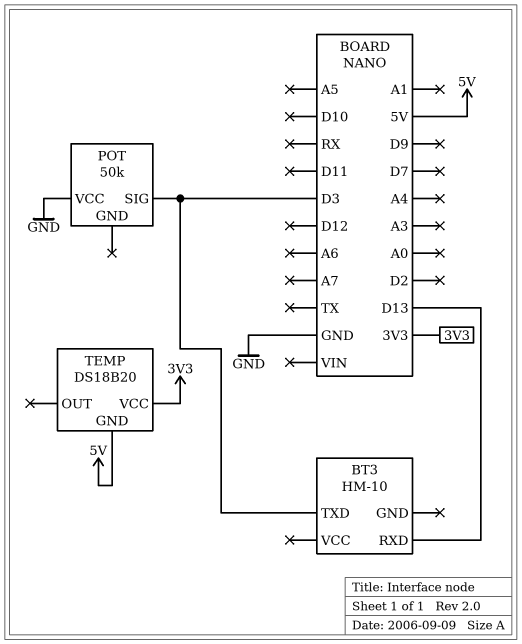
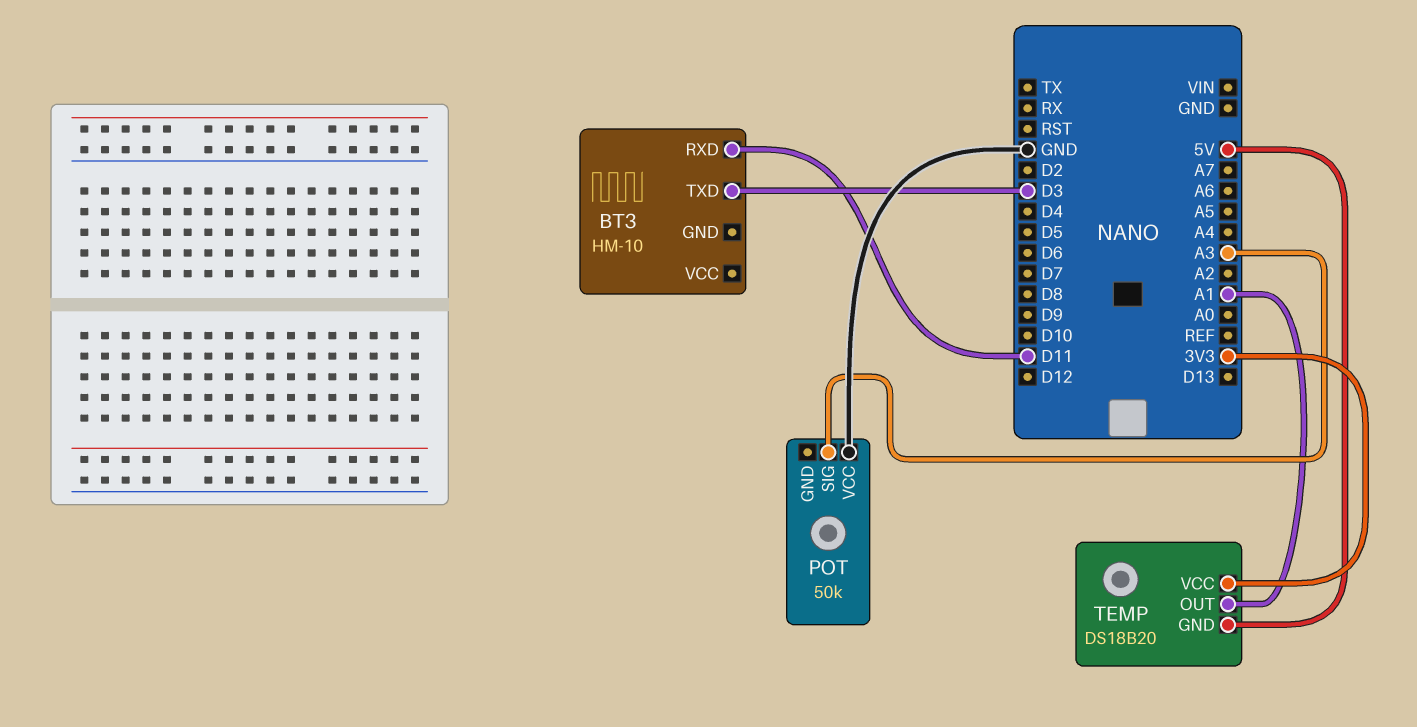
BT3 pin RXD: D13 -> D11
POT pin SIG: D3 -> A3
TEMP pin OUT: none -> A1

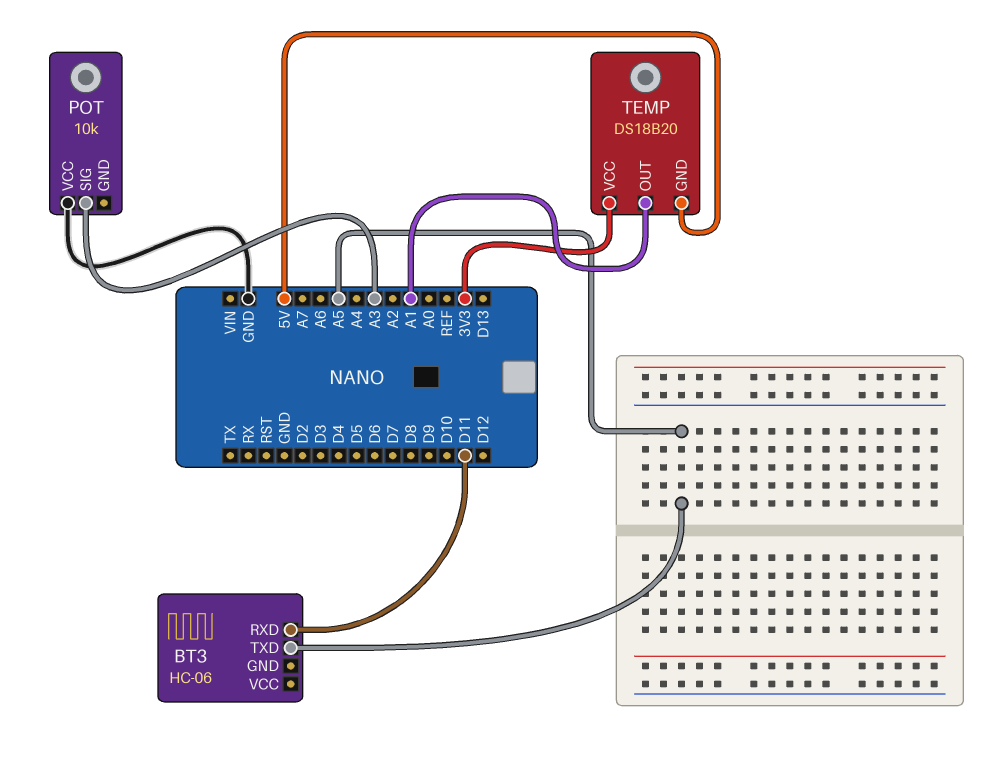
BT3: HM-10 -> HC-06
BT3 pin TXD: D3 -> A5
POT: 50k -> 10k

